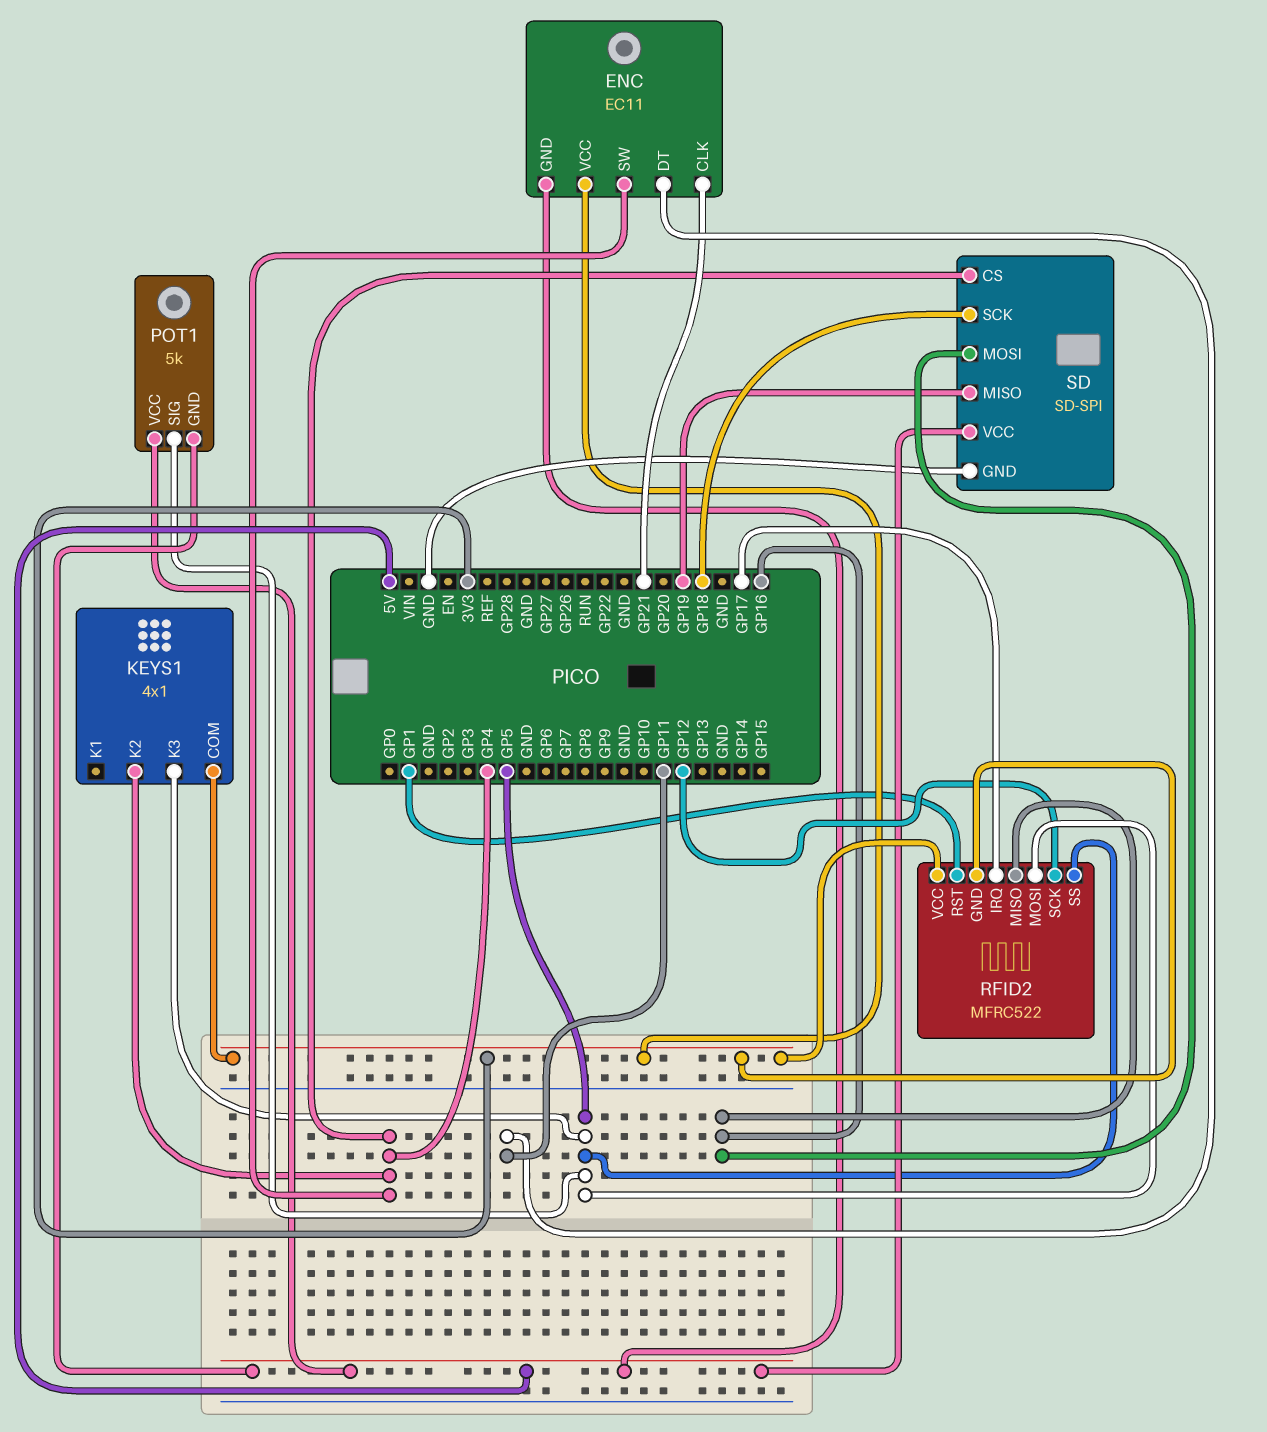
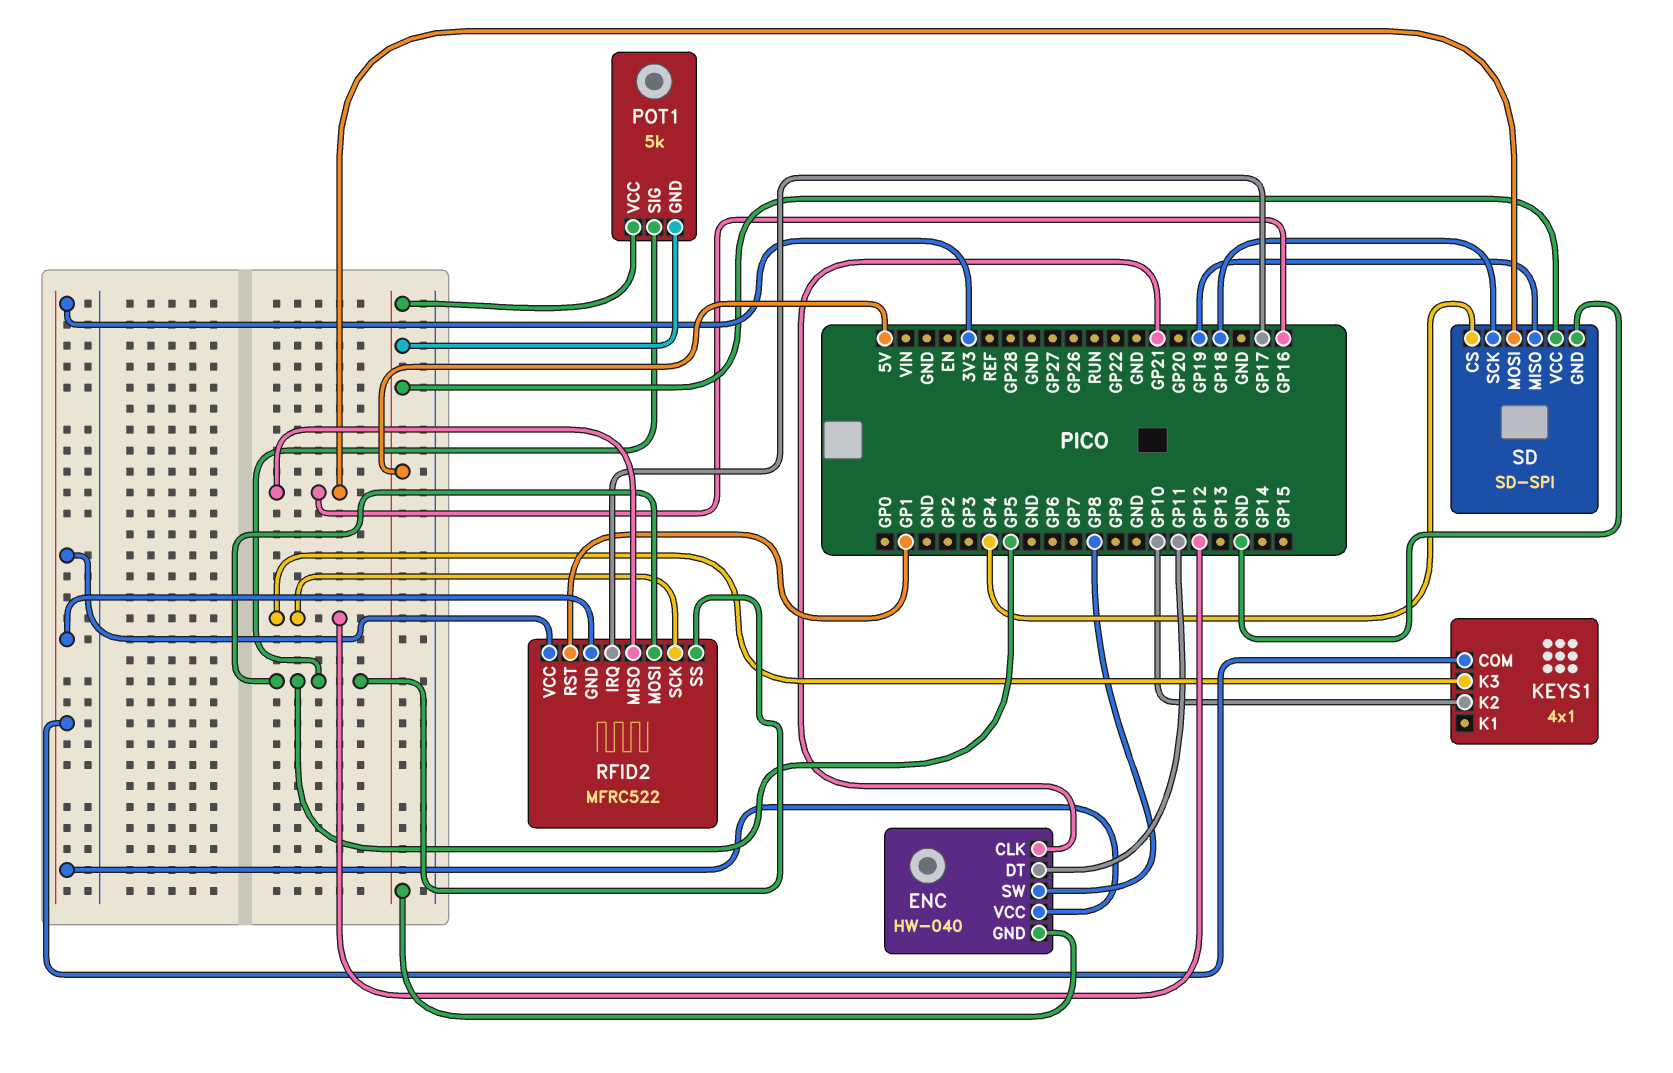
ENC: EC11 -> HW-040
ENC pin SW: GP4 -> GP8
KEYS1 pin K2: GP4 -> GP10
KEYS1 pin K3: GP5 -> GP12

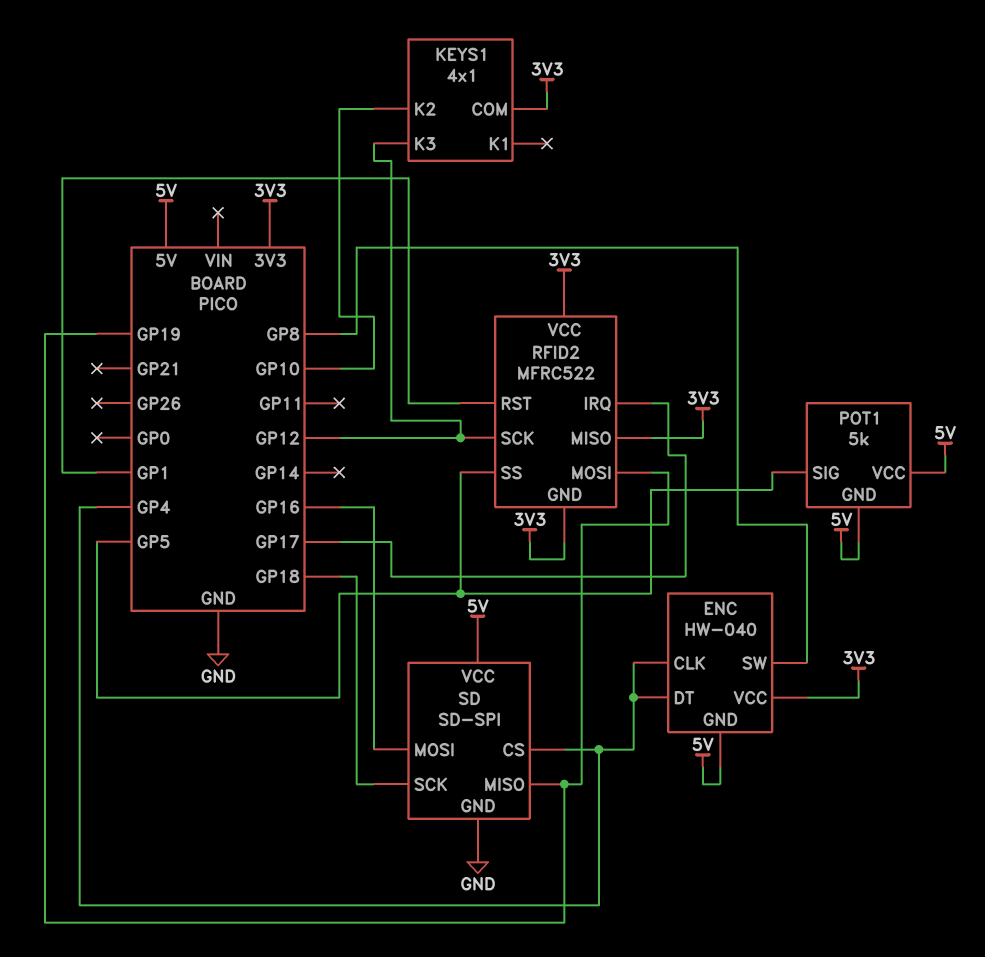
ENC pin CLK: GP21 -> GP4
ENC pin DT: GP11 -> GP4
RFID2 pin MISO: GP16 -> 3V3
RFID2 pin MOSI: GP5 -> GP19

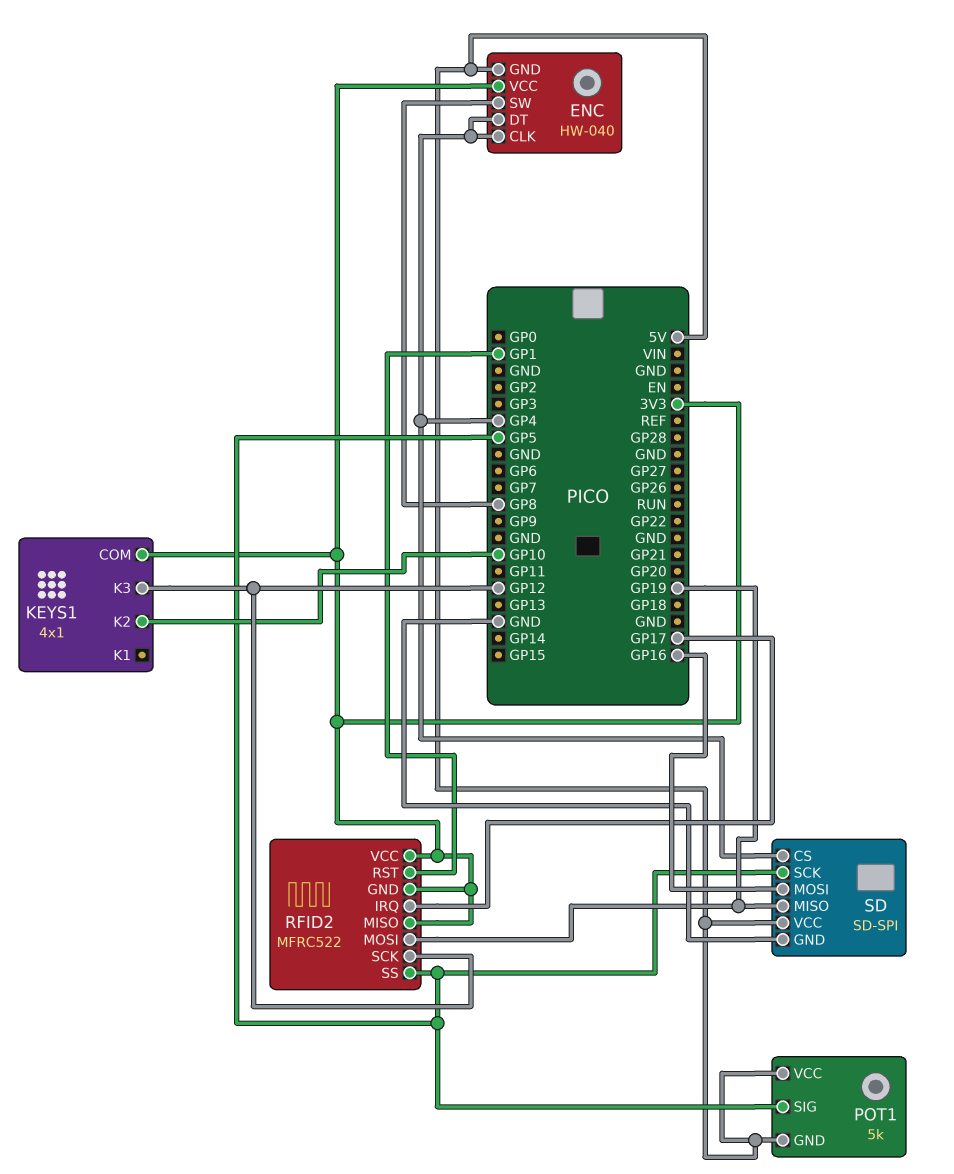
SD pin SCK: GP18 -> GP5

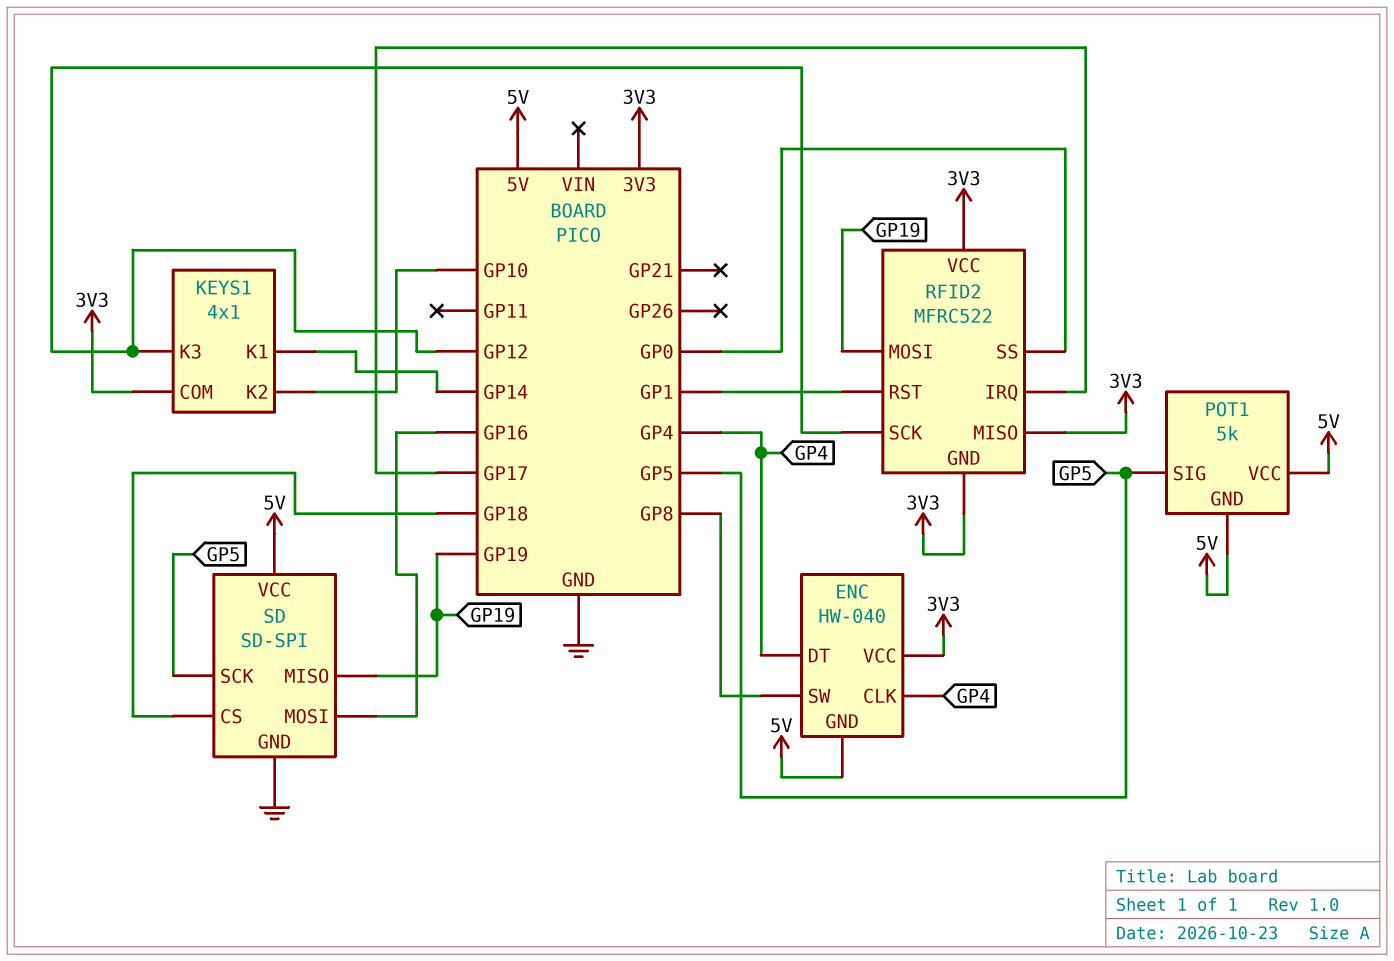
KEYS1 pin K1: none -> GP14
RFID2 pin SS: GP5 -> GP0
SD pin CS: GP4 -> GP18

